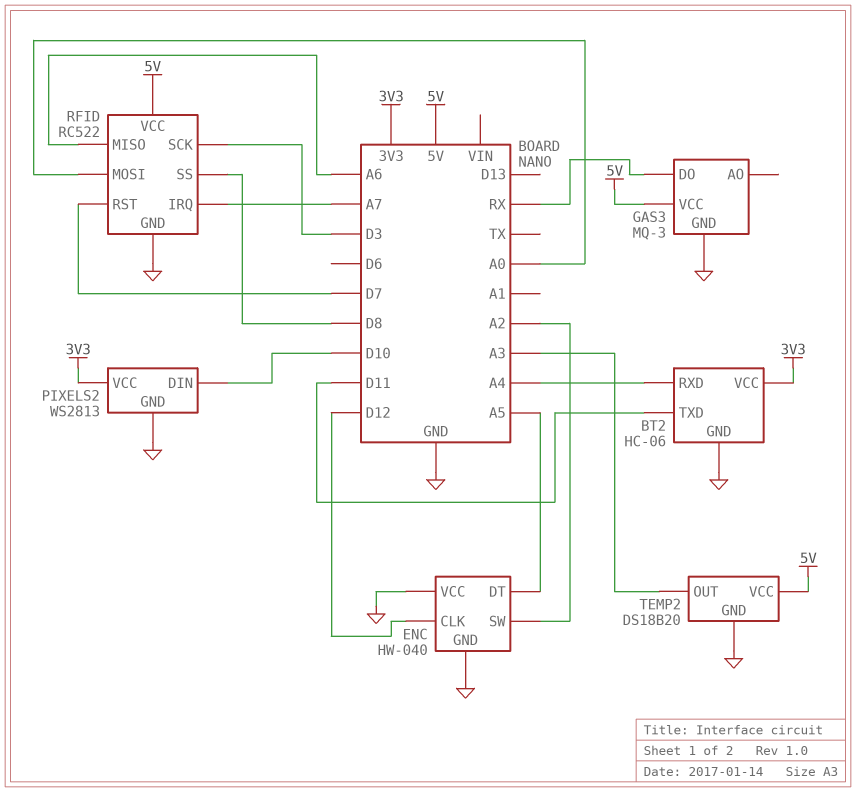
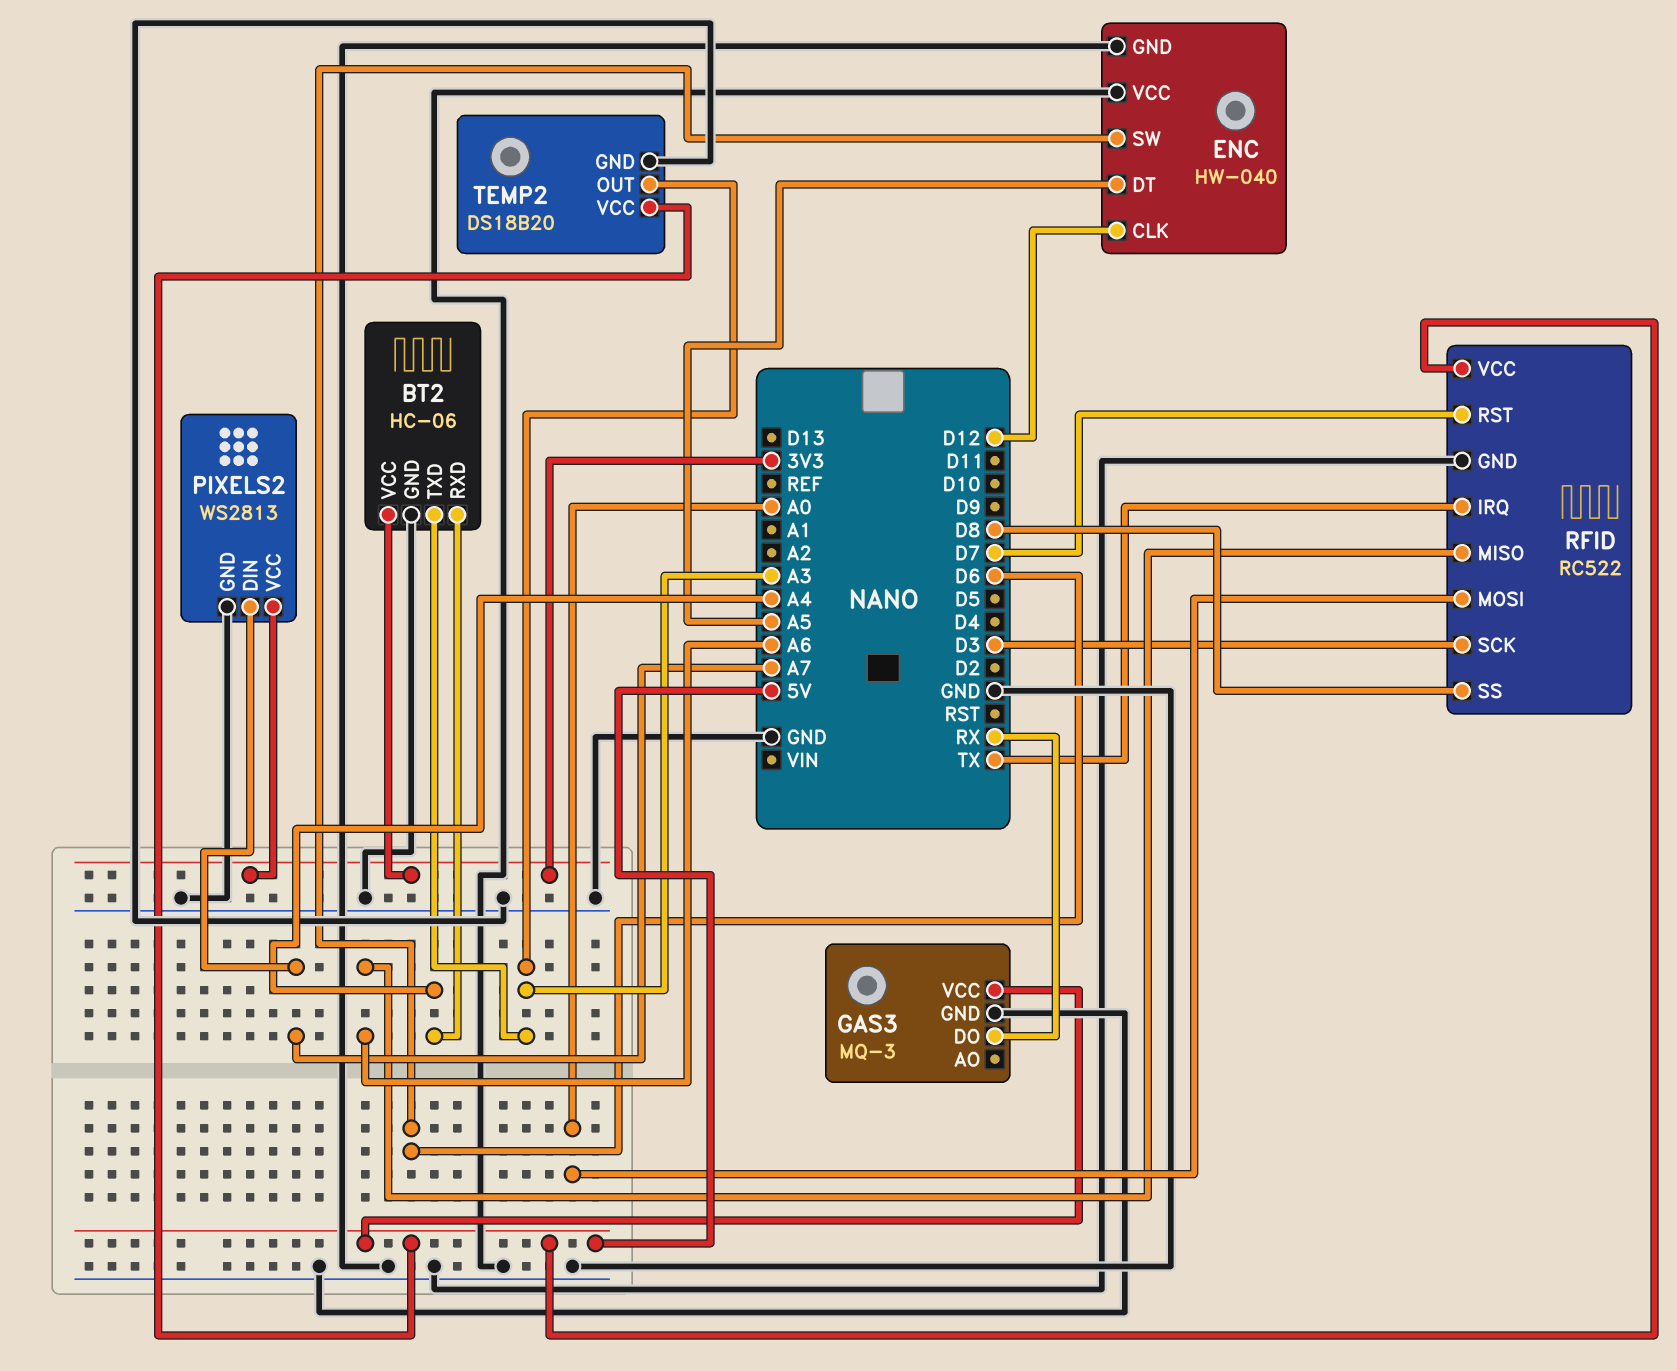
BT2 pin TXD: D11 -> A3
ENC pin SW: A2 -> D6
PIXELS2 pin DIN: D10 -> A7
RFID pin IRQ: A7 -> TX

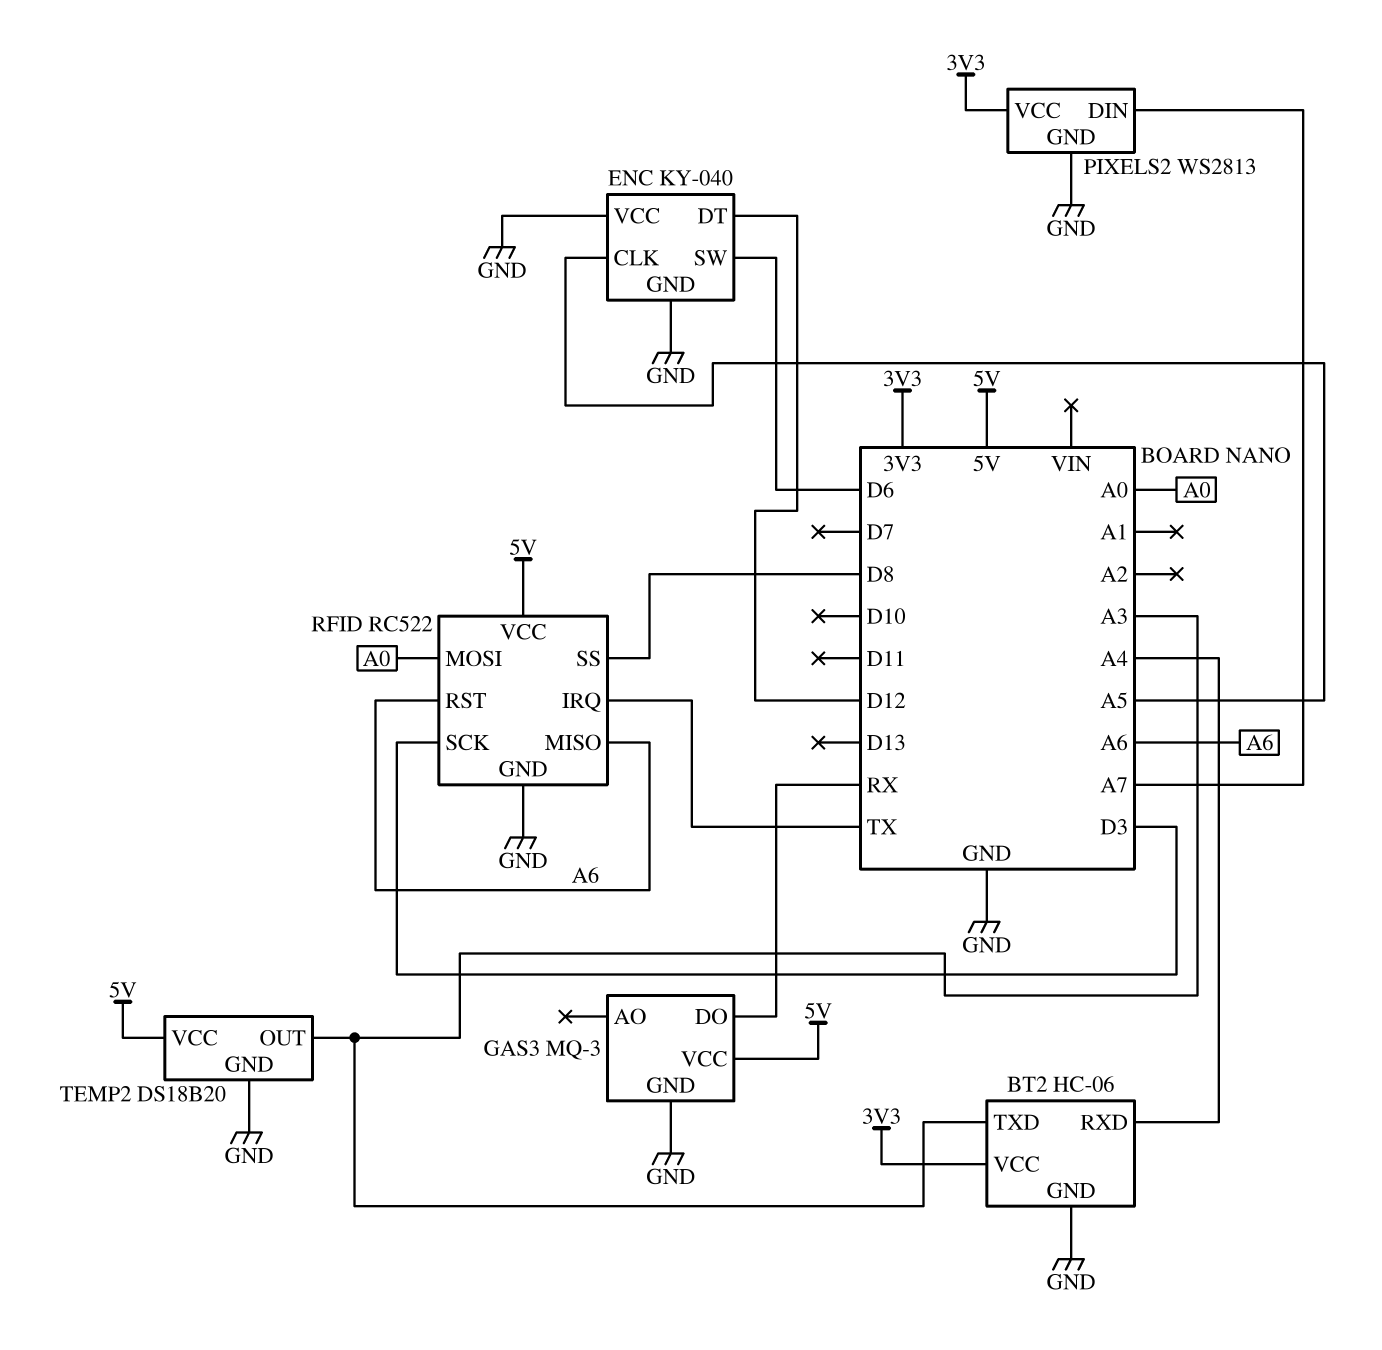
ENC: HW-040 -> KY-040
ENC pin CLK: D12 -> A5
ENC pin DT: A5 -> D12
RFID pin RST: D7 -> A6

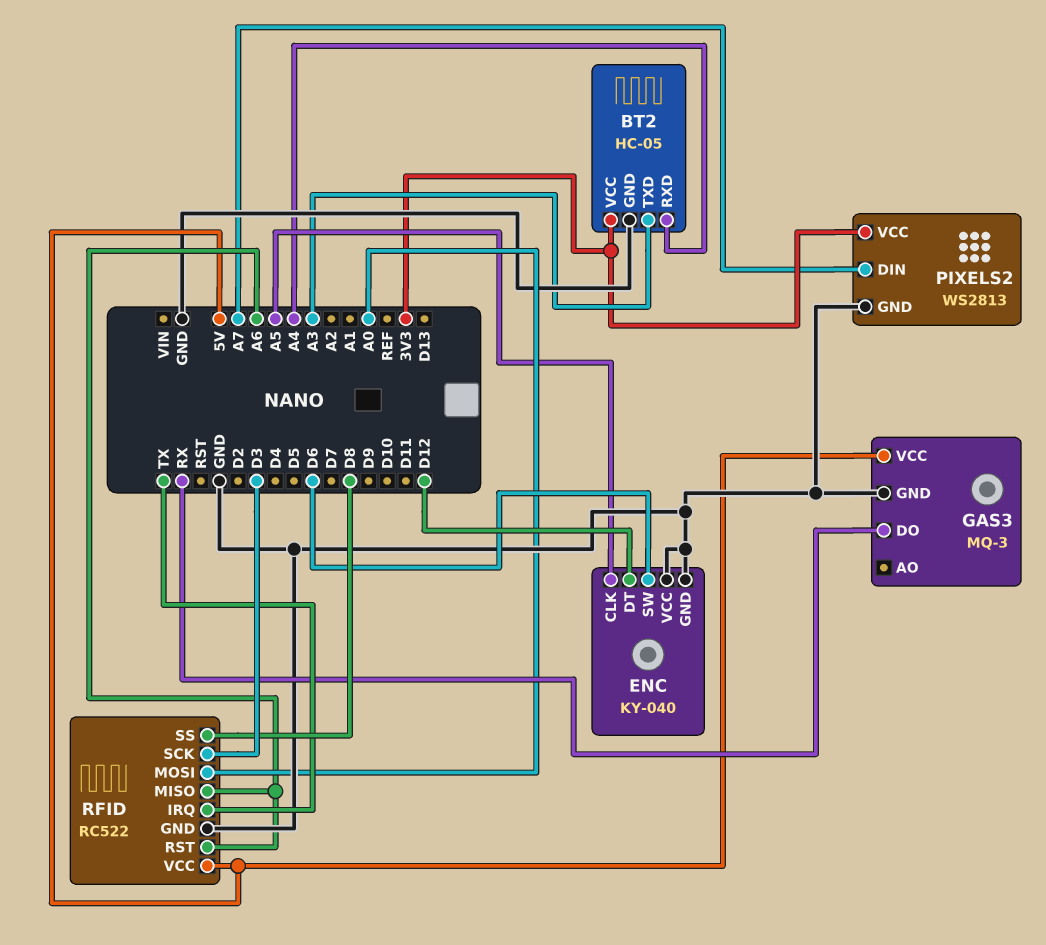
BT2: HC-06 -> HC-05
TEMP2: DS18B20 -> none
TEMP2 pin GND: GND -> none
TEMP2 pin OUT: A3 -> none
TEMP2 pin VCC: 5V -> none

